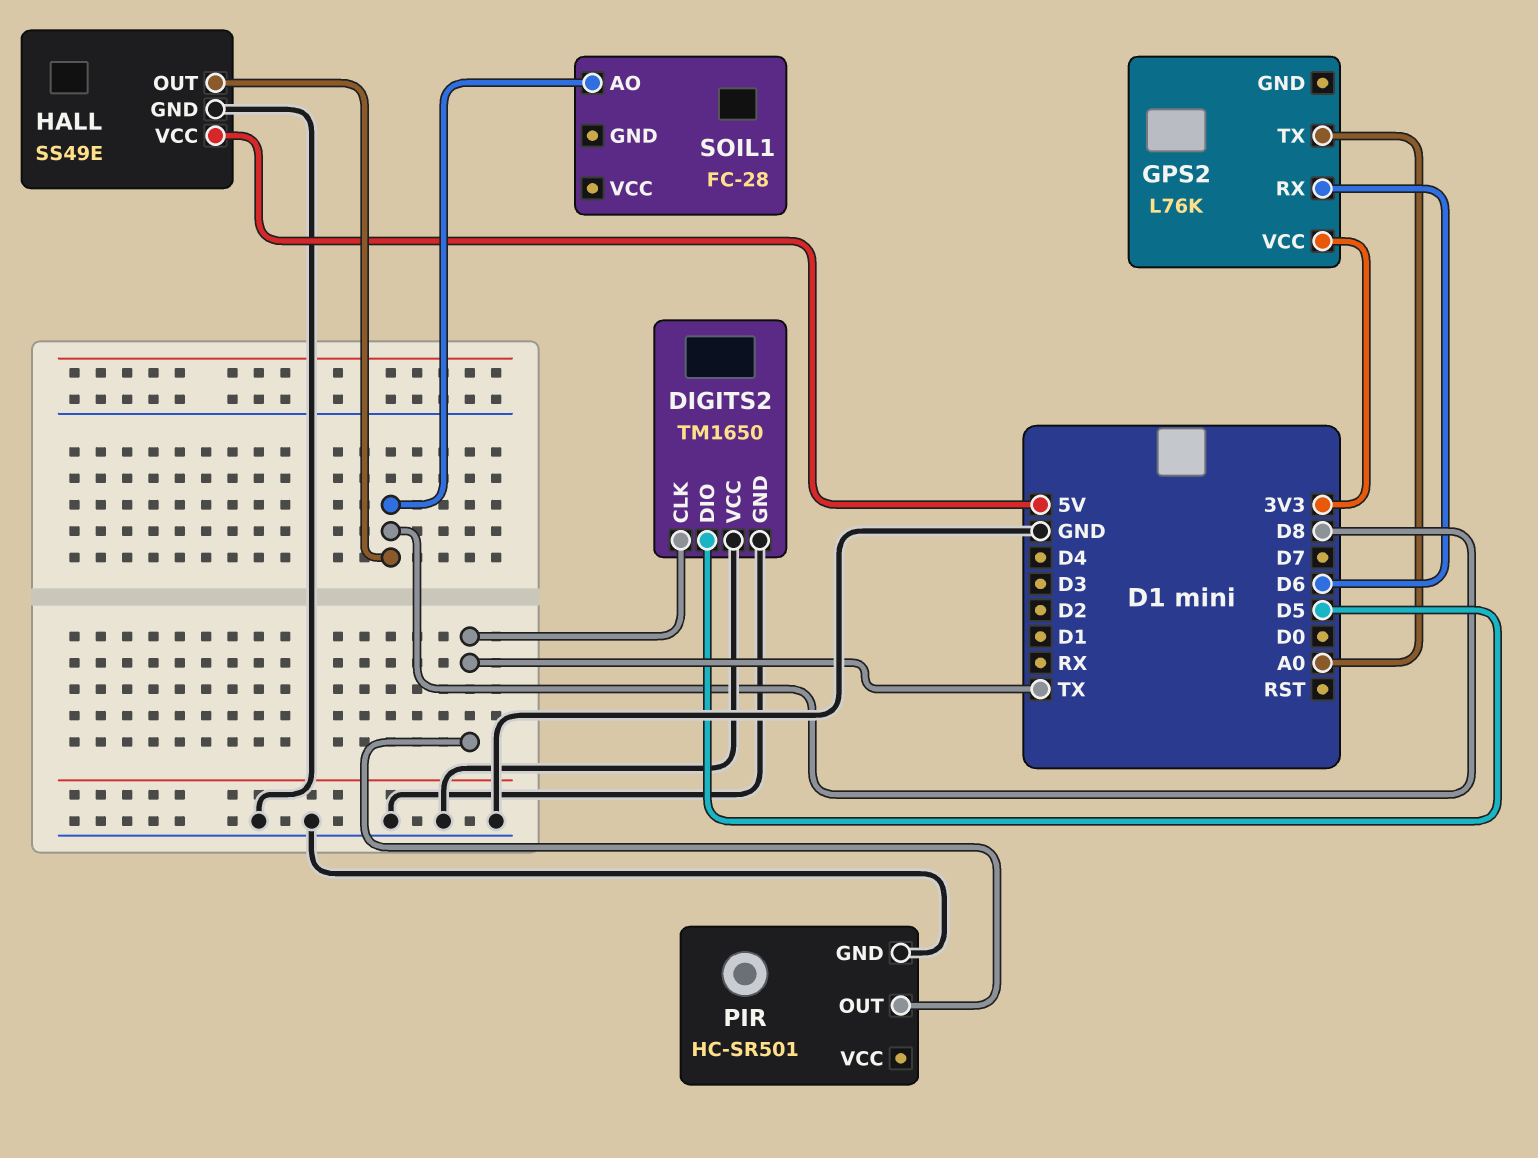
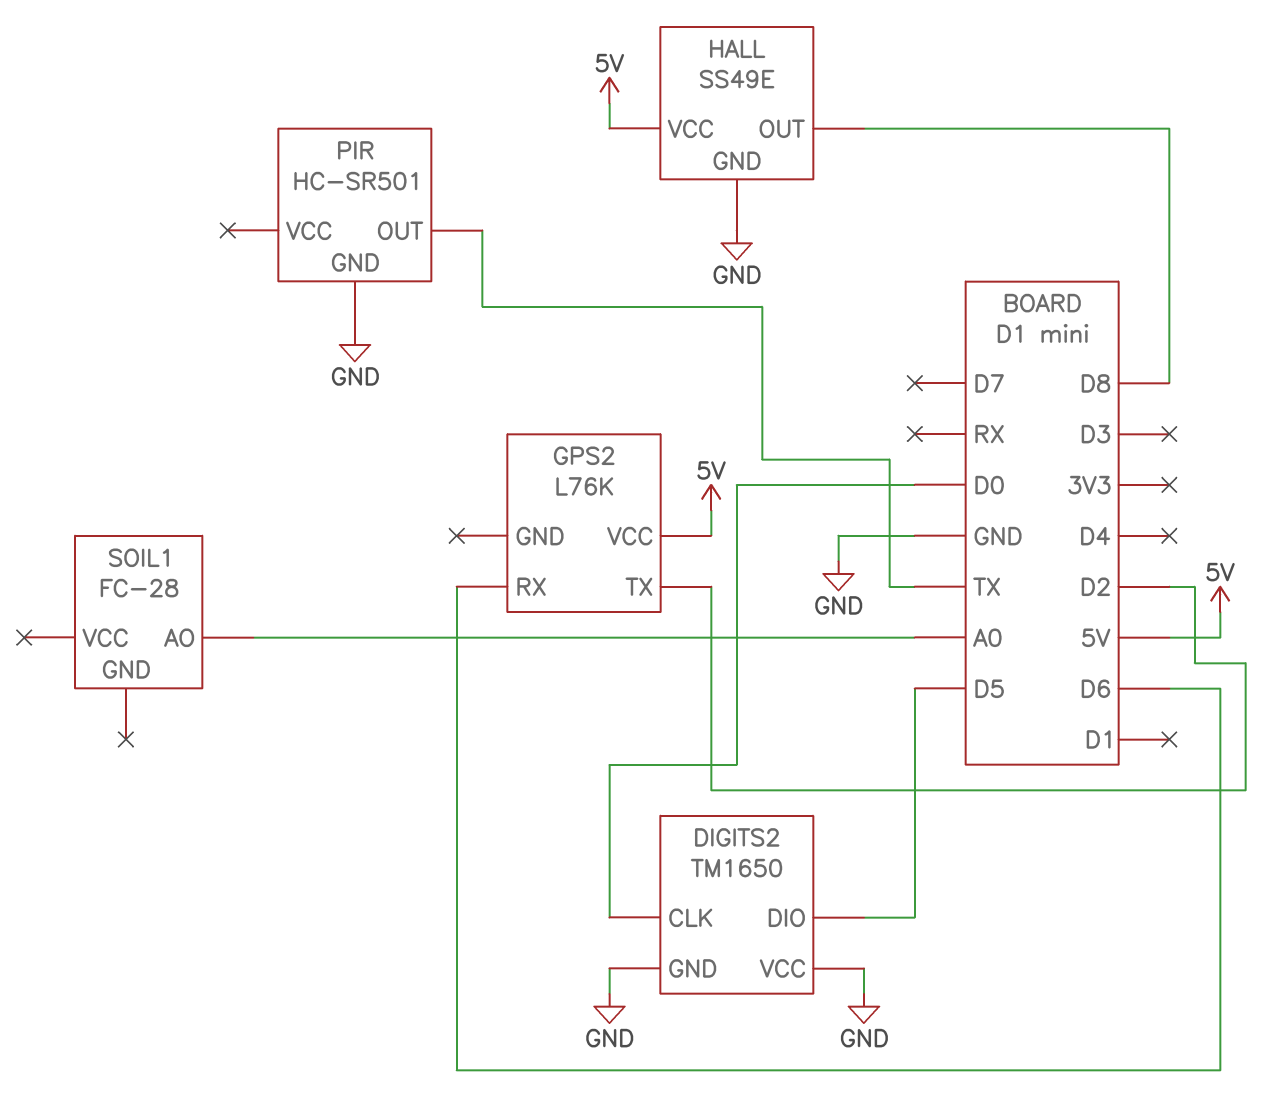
DIGITS2 pin CLK: TX -> D0
GPS2 pin TX: A0 -> D2
GPS2 pin VCC: 3V3 -> 5V
SOIL1 pin AO: D8 -> A0

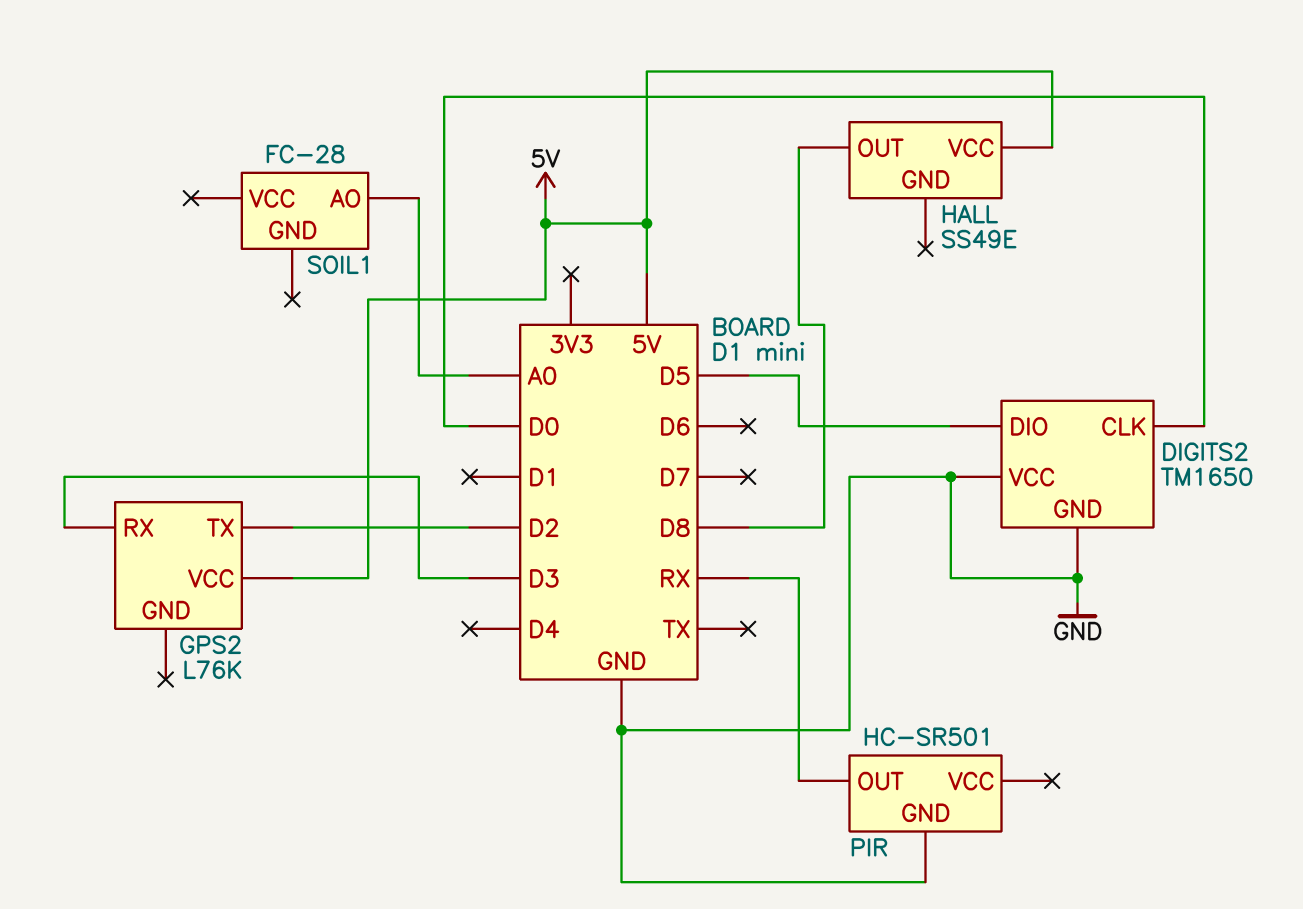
GPS2 pin RX: D6 -> D3
HALL pin GND: GND -> none
PIR pin OUT: TX -> RX

